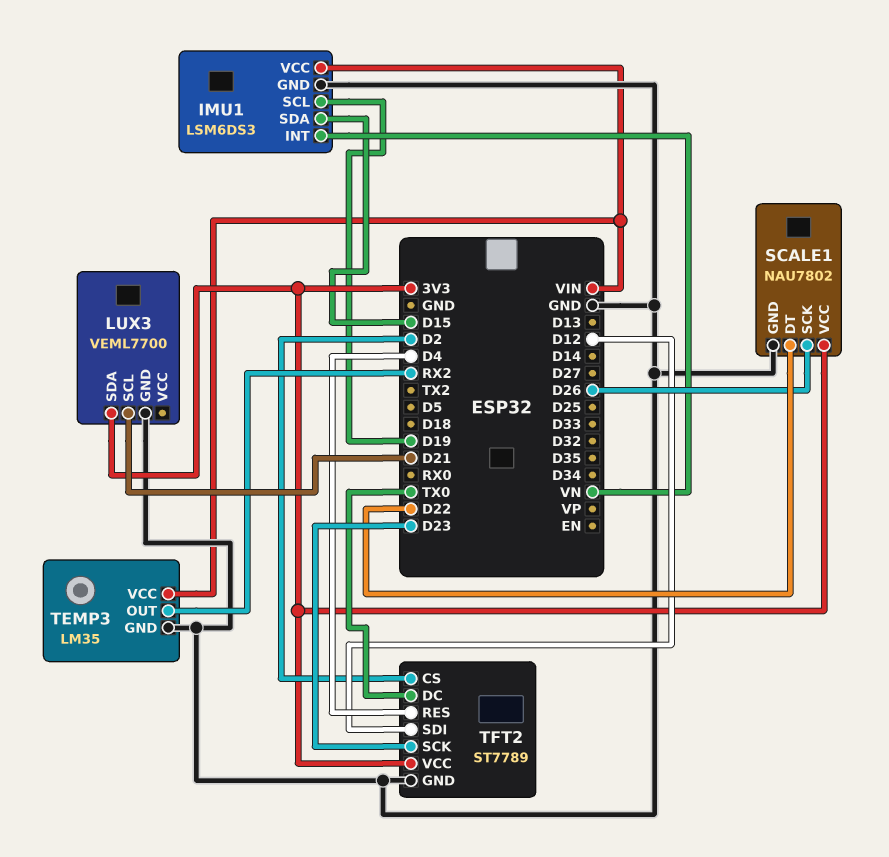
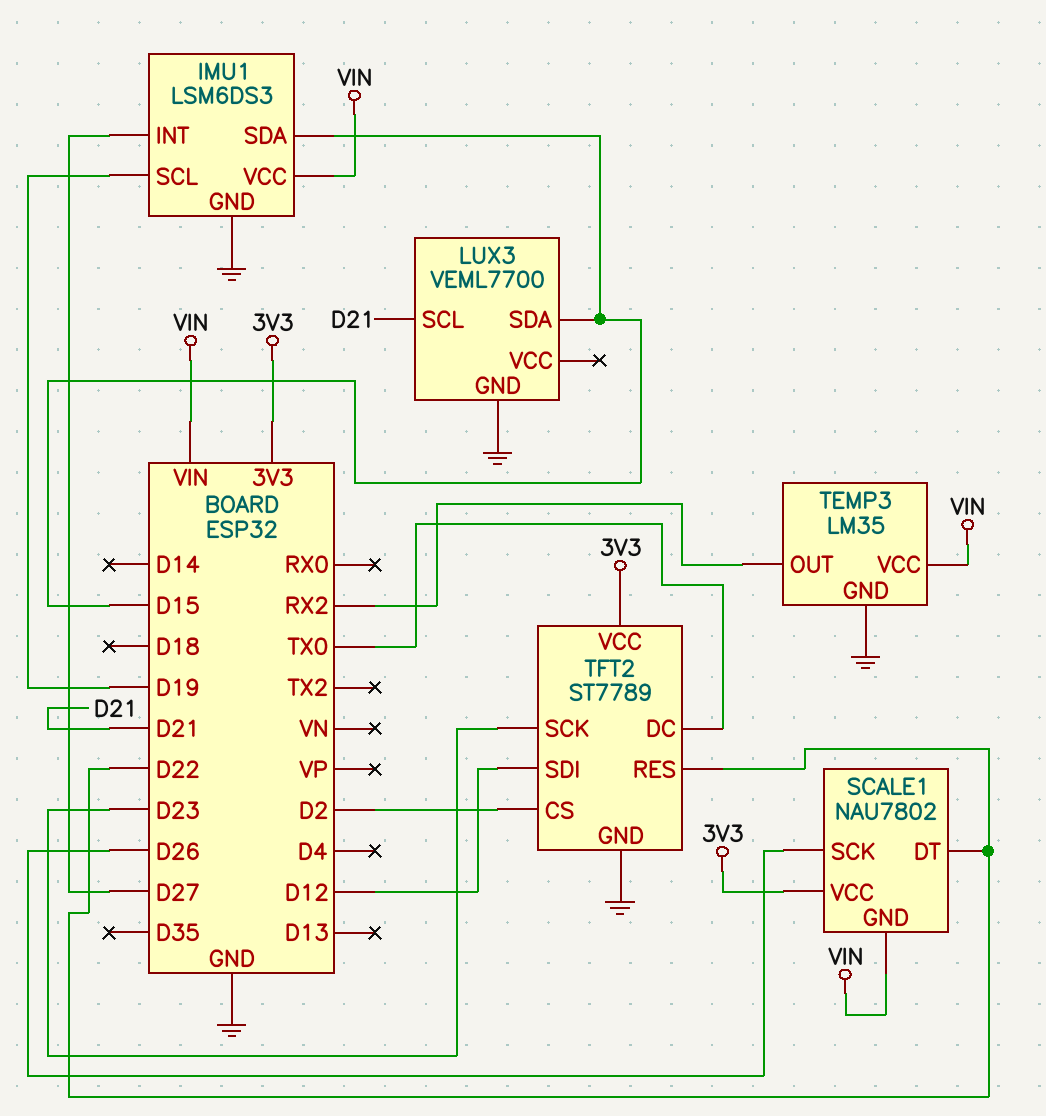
IMU1 pin INT: VN -> D27
LUX3 pin SDA: 3V3 -> D15
SCALE1 pin GND: GND -> VIN
TFT2 pin RES: D4 -> D22

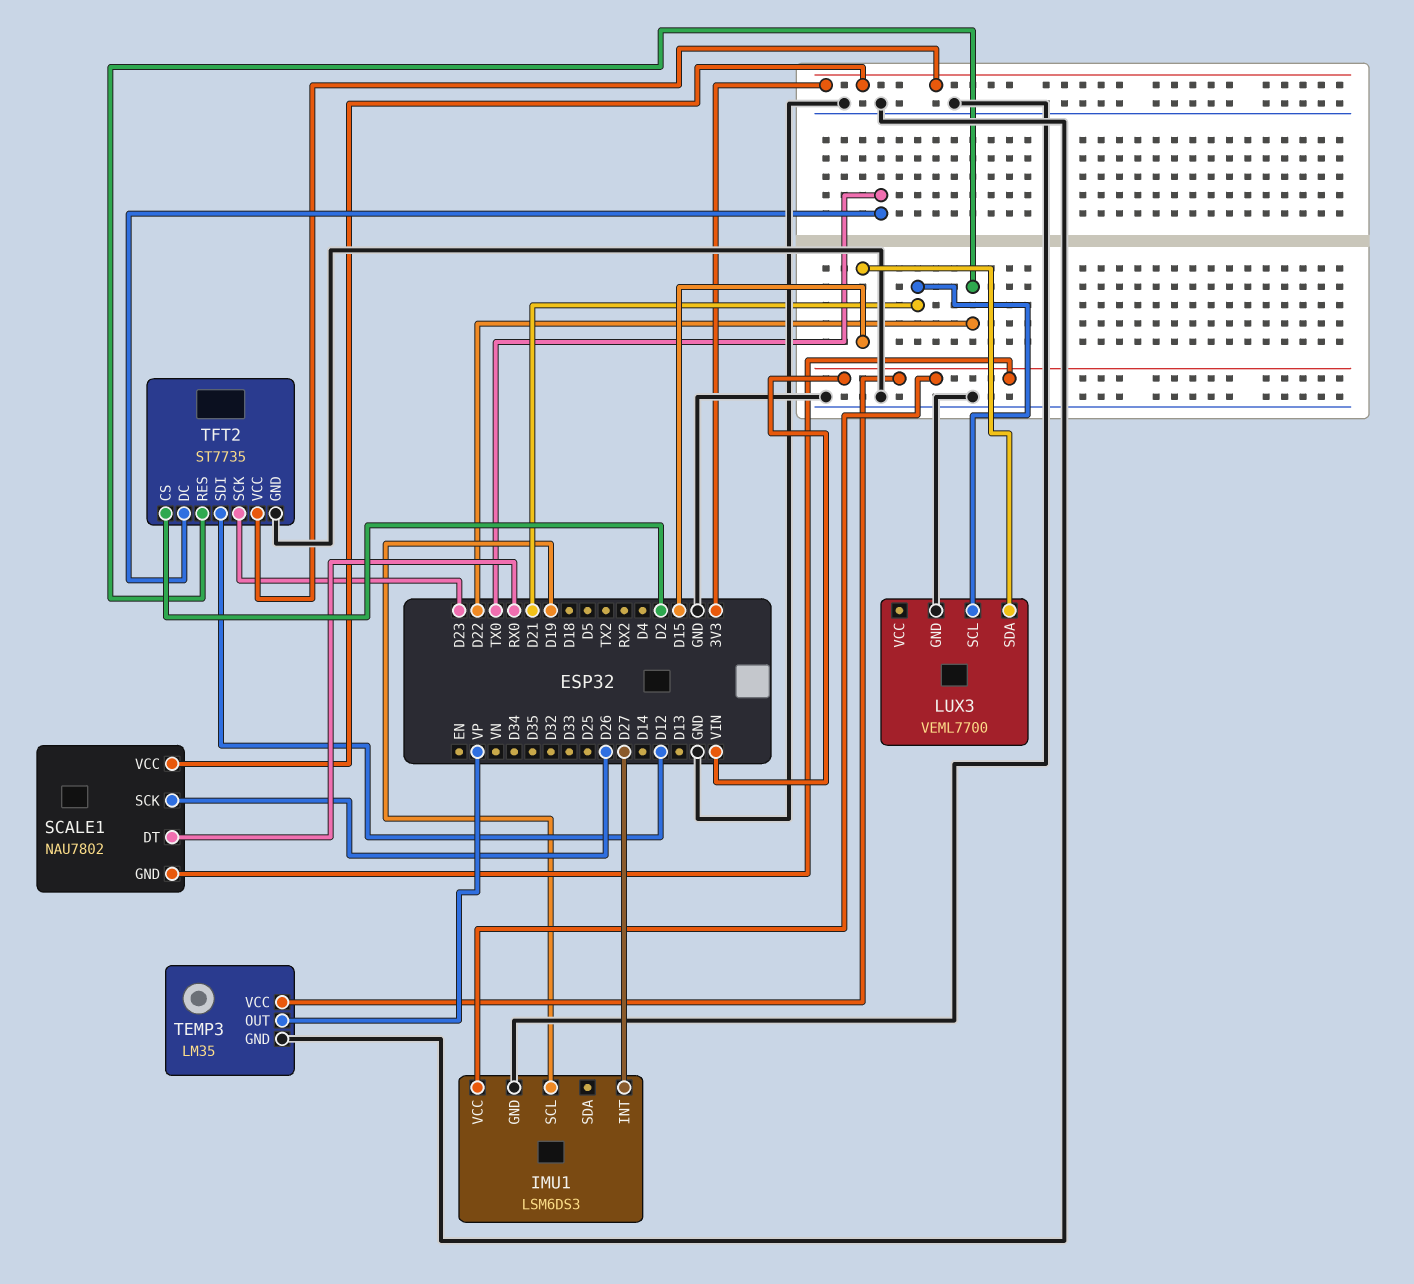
IMU1 pin SDA: D15 -> none
SCALE1 pin DT: D22 -> RX0
TEMP3 pin OUT: RX2 -> VP
TFT2: ST7789 -> ST7735

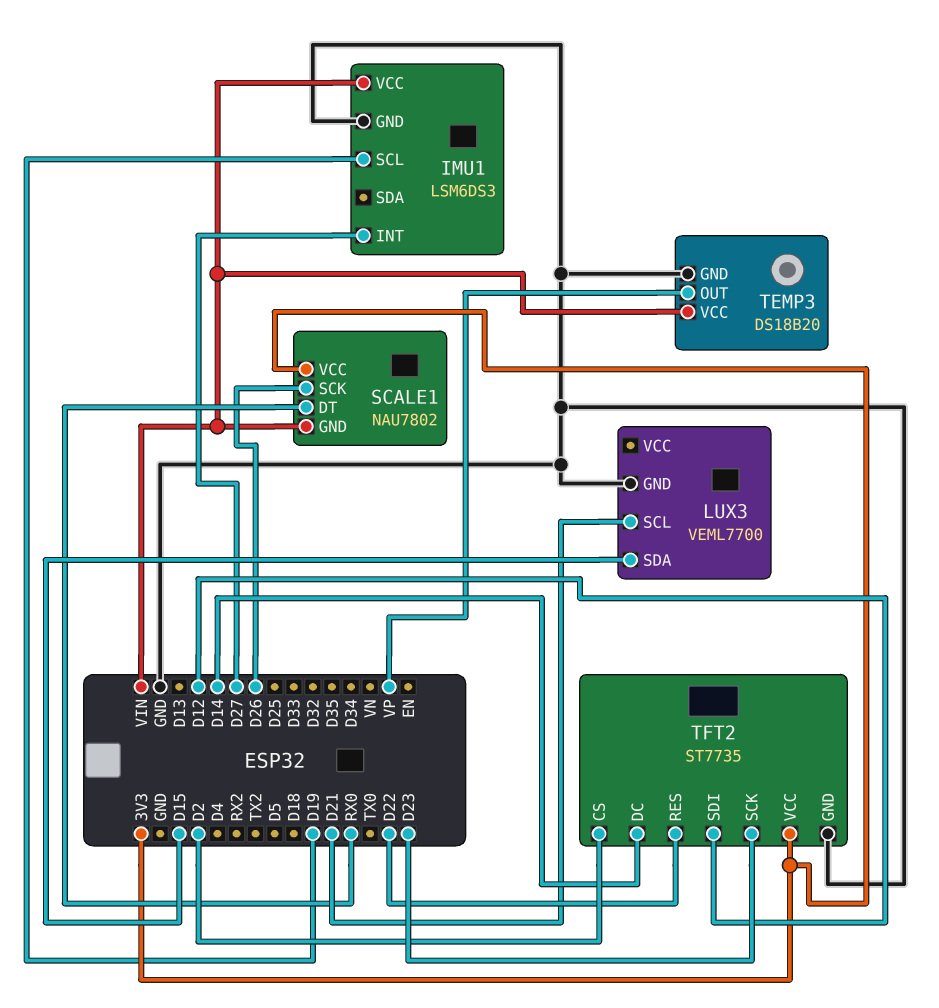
TEMP3: LM35 -> DS18B20
TFT2 pin DC: TX0 -> D14

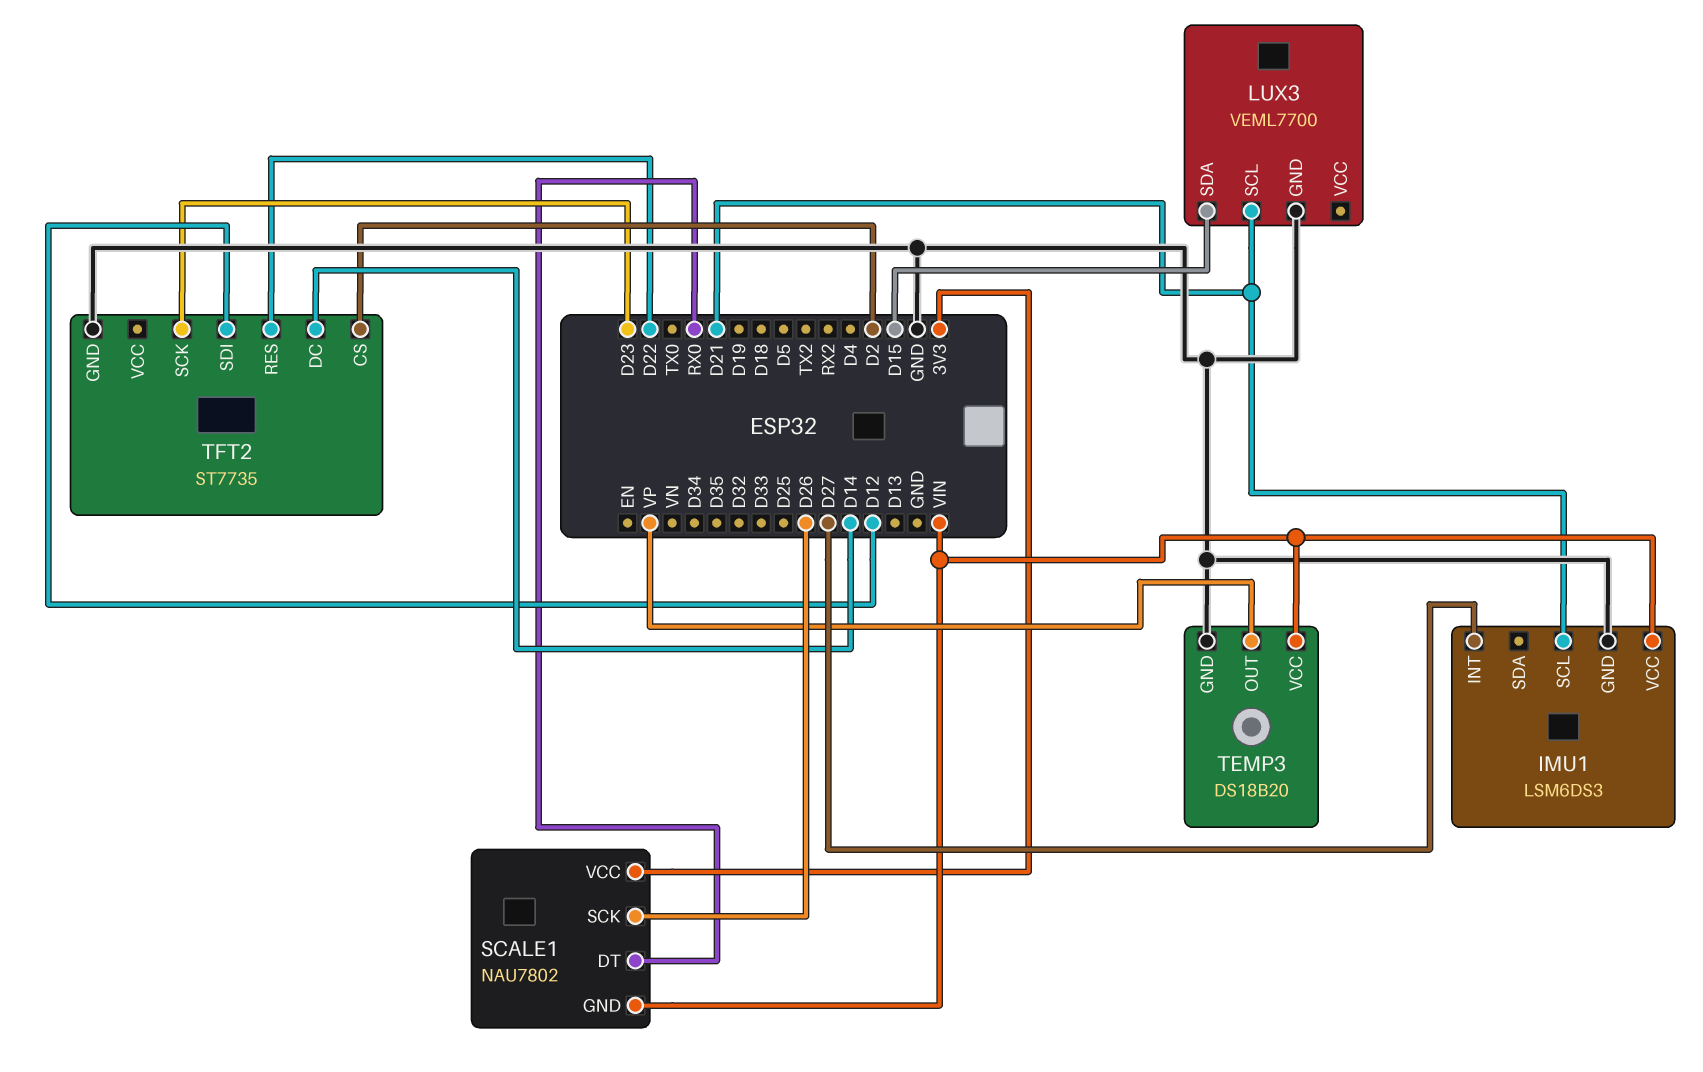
IMU1 pin SCL: D19 -> D21
TFT2 pin VCC: 3V3 -> none

